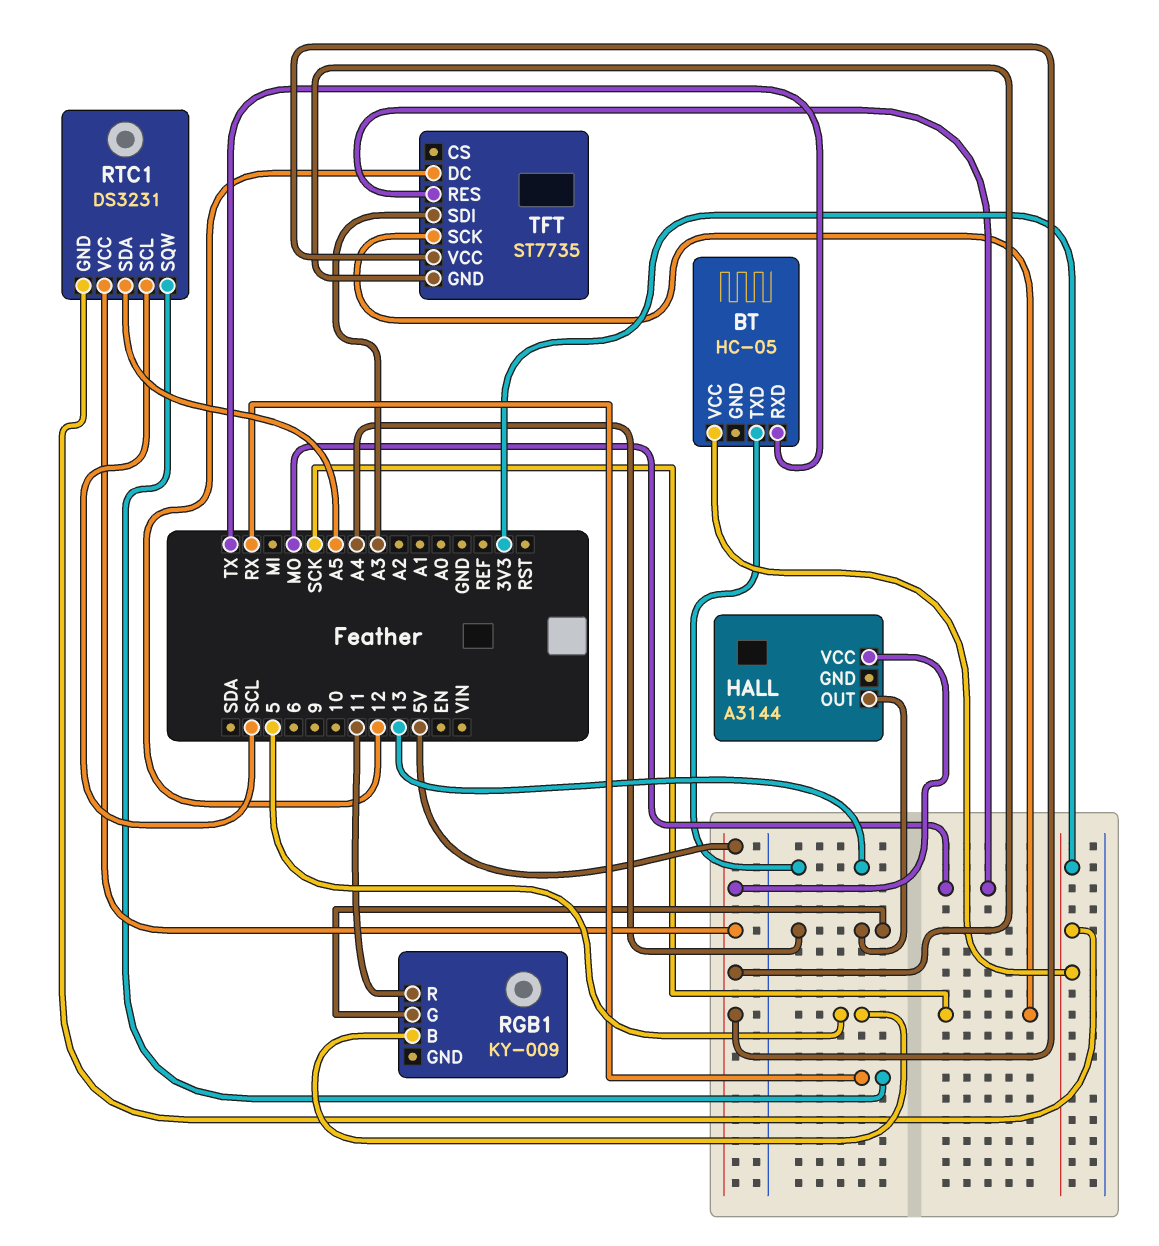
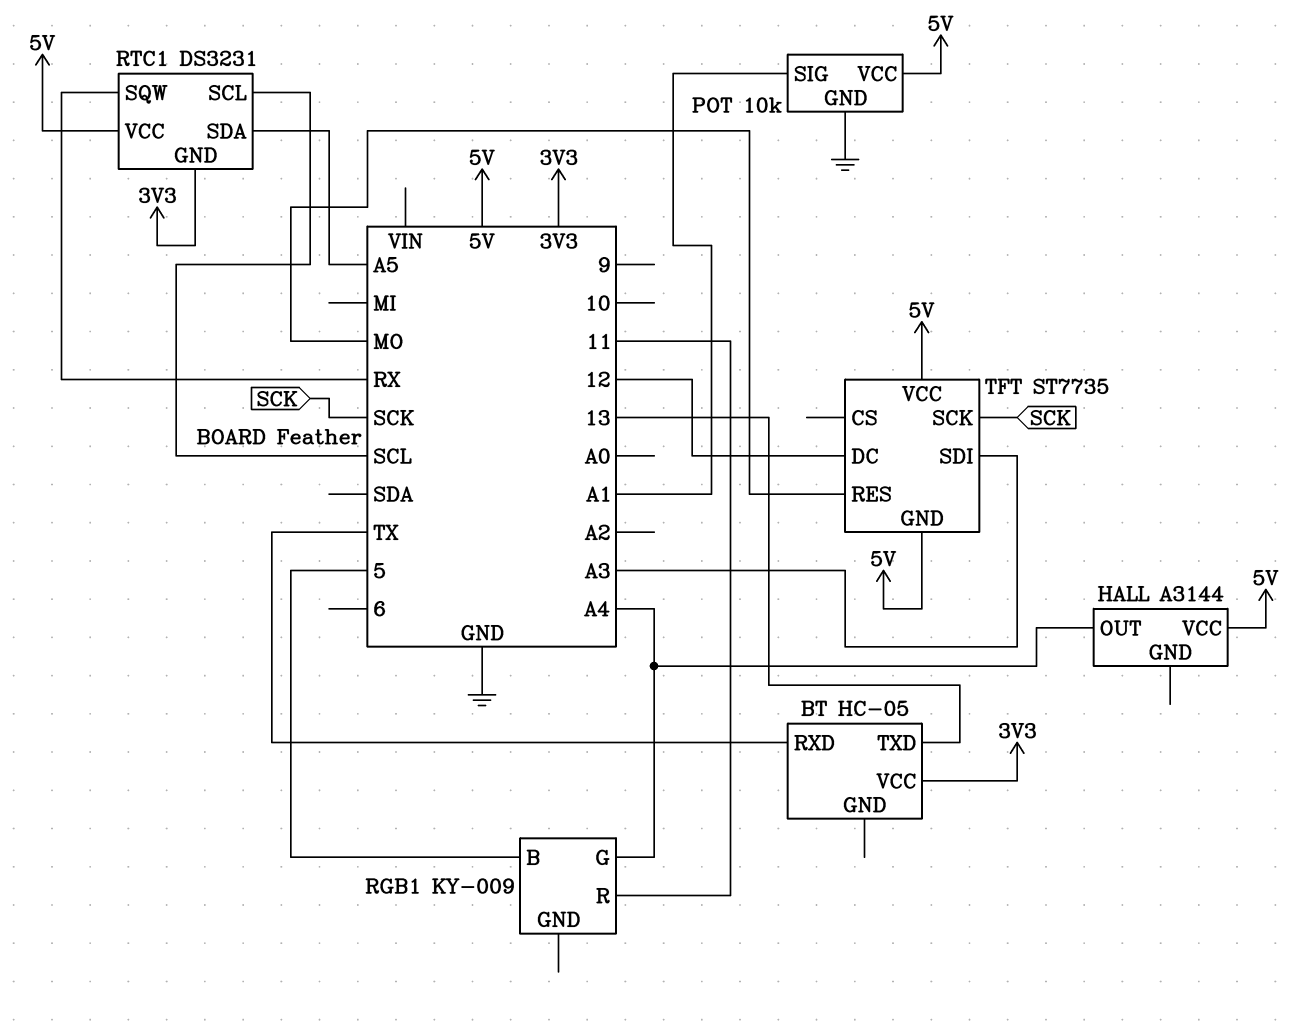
POT: none -> 10k
POT pin GND: none -> GND
POT pin SIG: none -> A1
POT pin VCC: none -> 5V

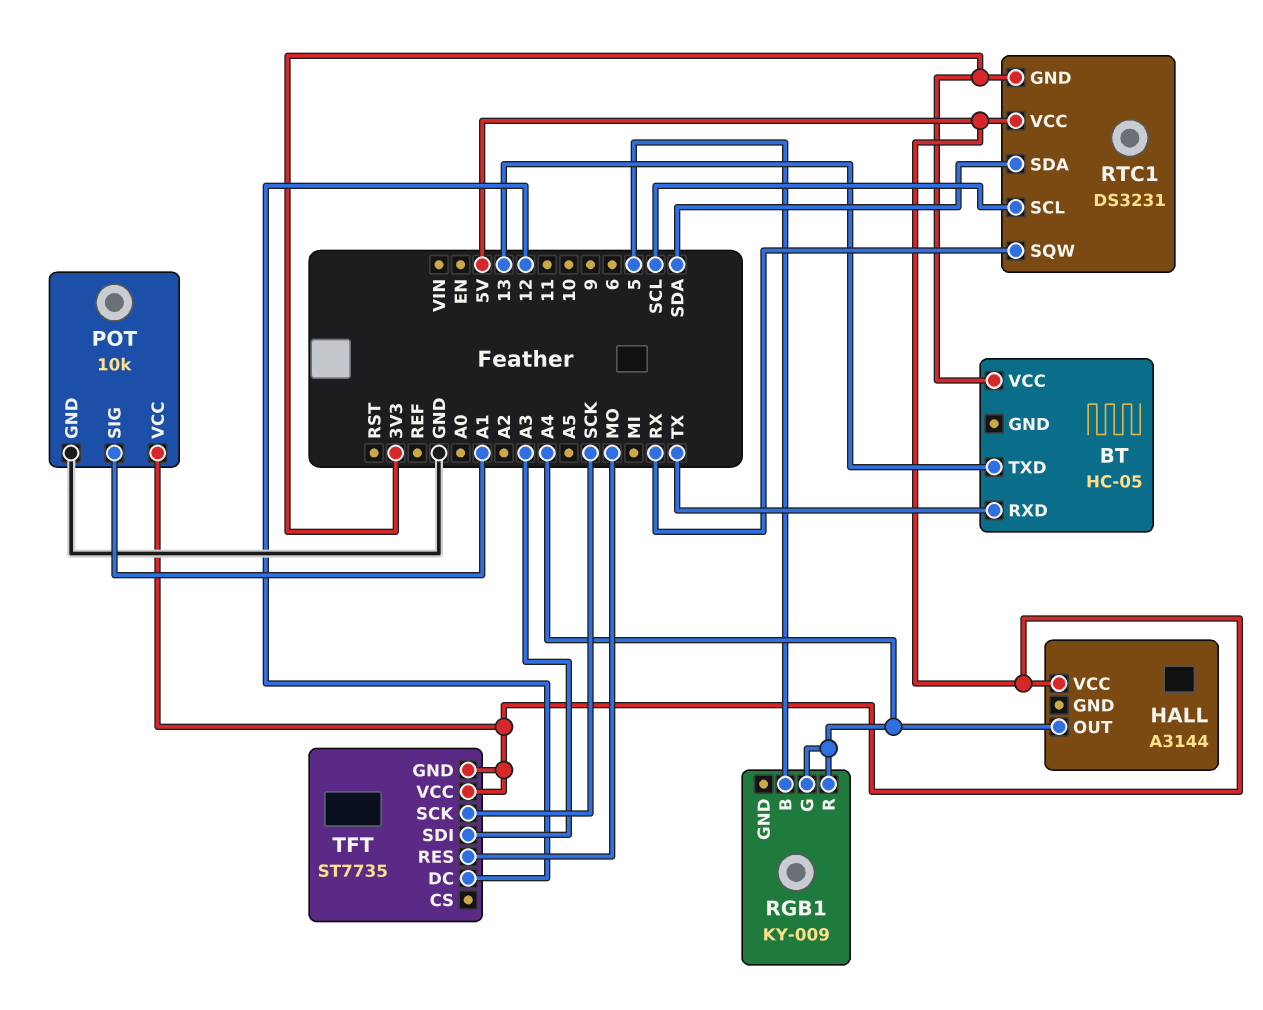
RGB1 pin R: 11 -> A4
RTC1 pin SDA: A5 -> SDA

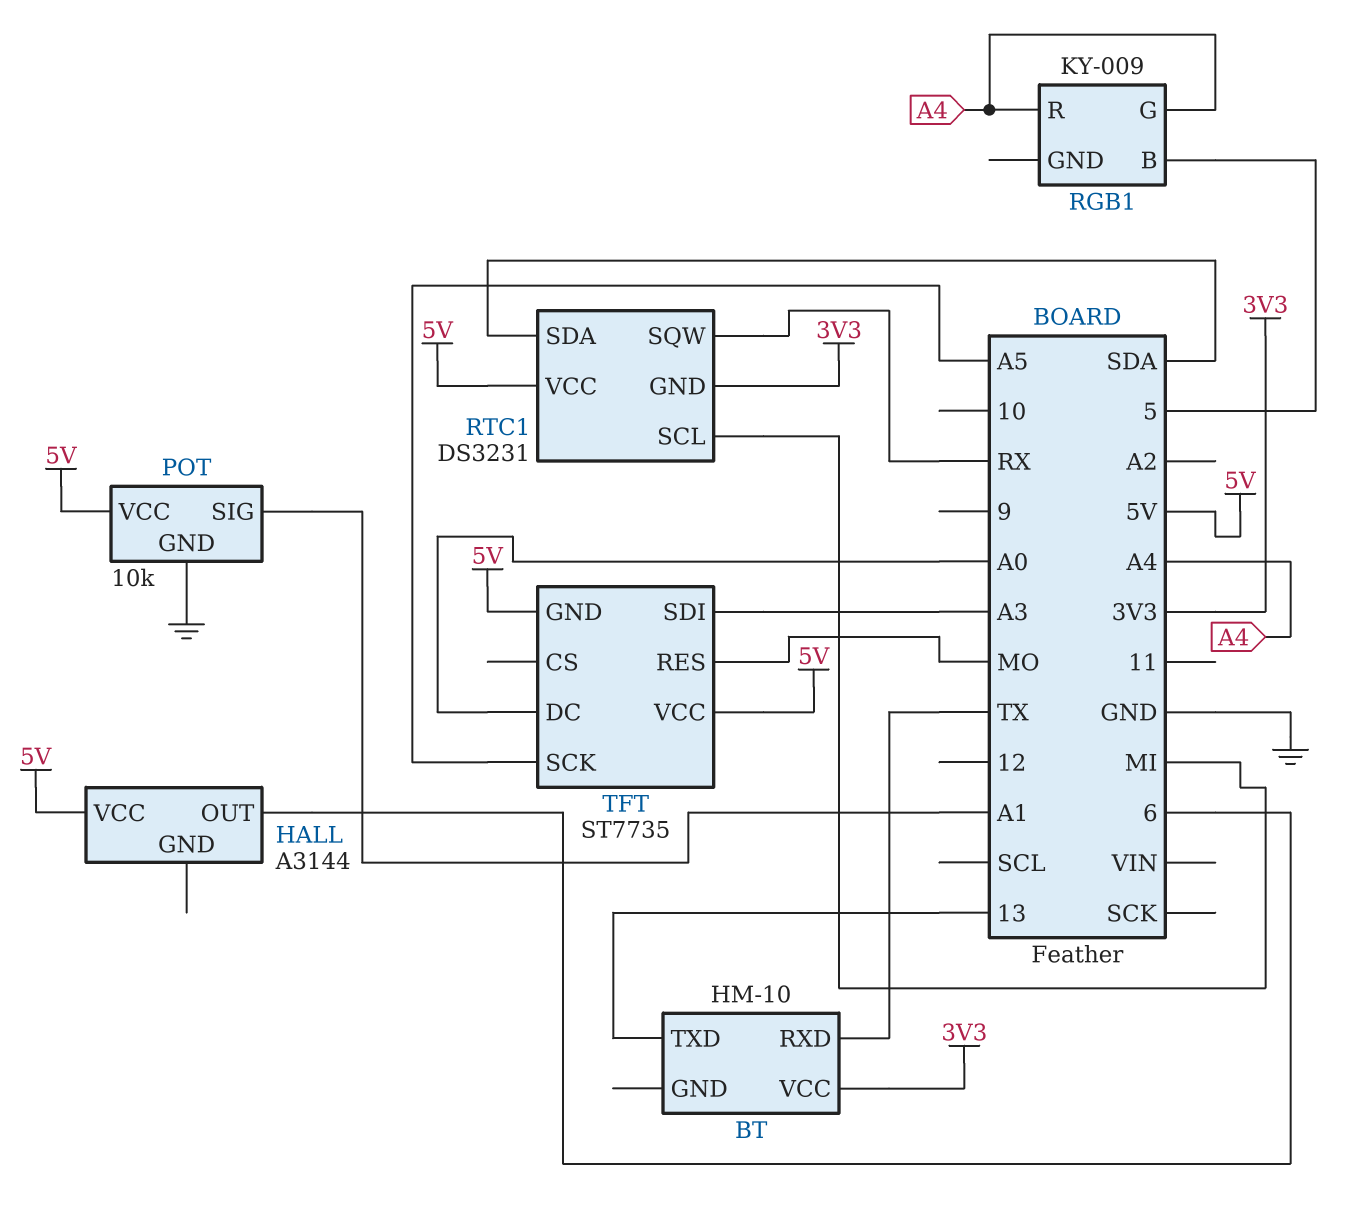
BT: HC-05 -> HM-10
HALL pin OUT: A4 -> 6
RTC1 pin SCL: SCL -> MI
TFT pin DC: 12 -> A0
TFT pin SCK: SCK -> A5

